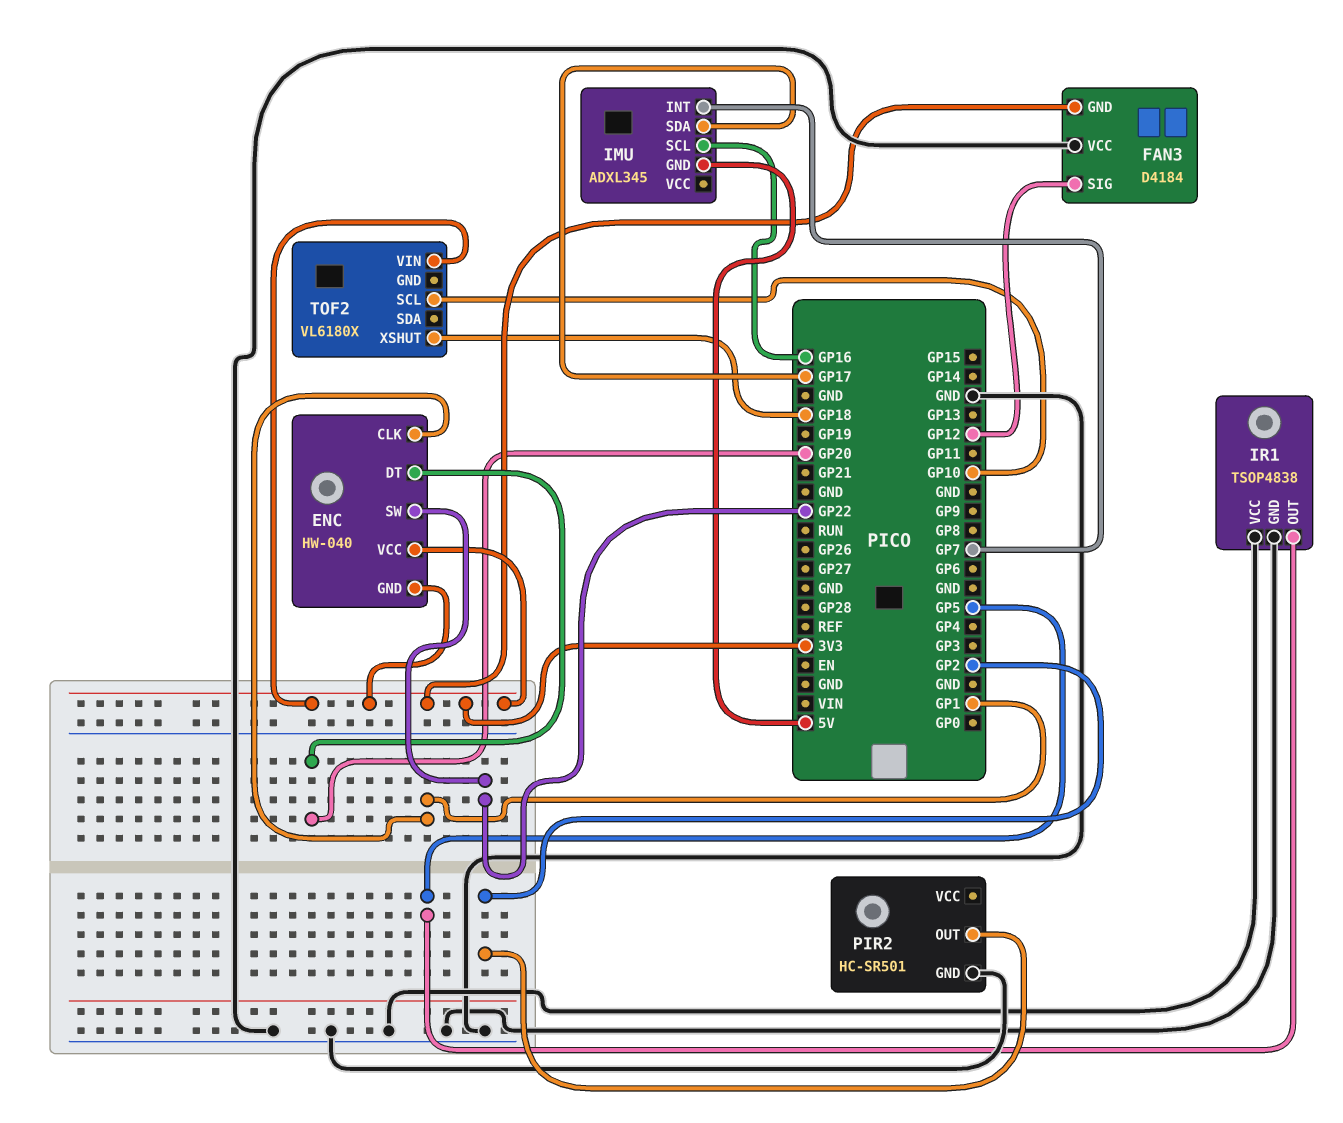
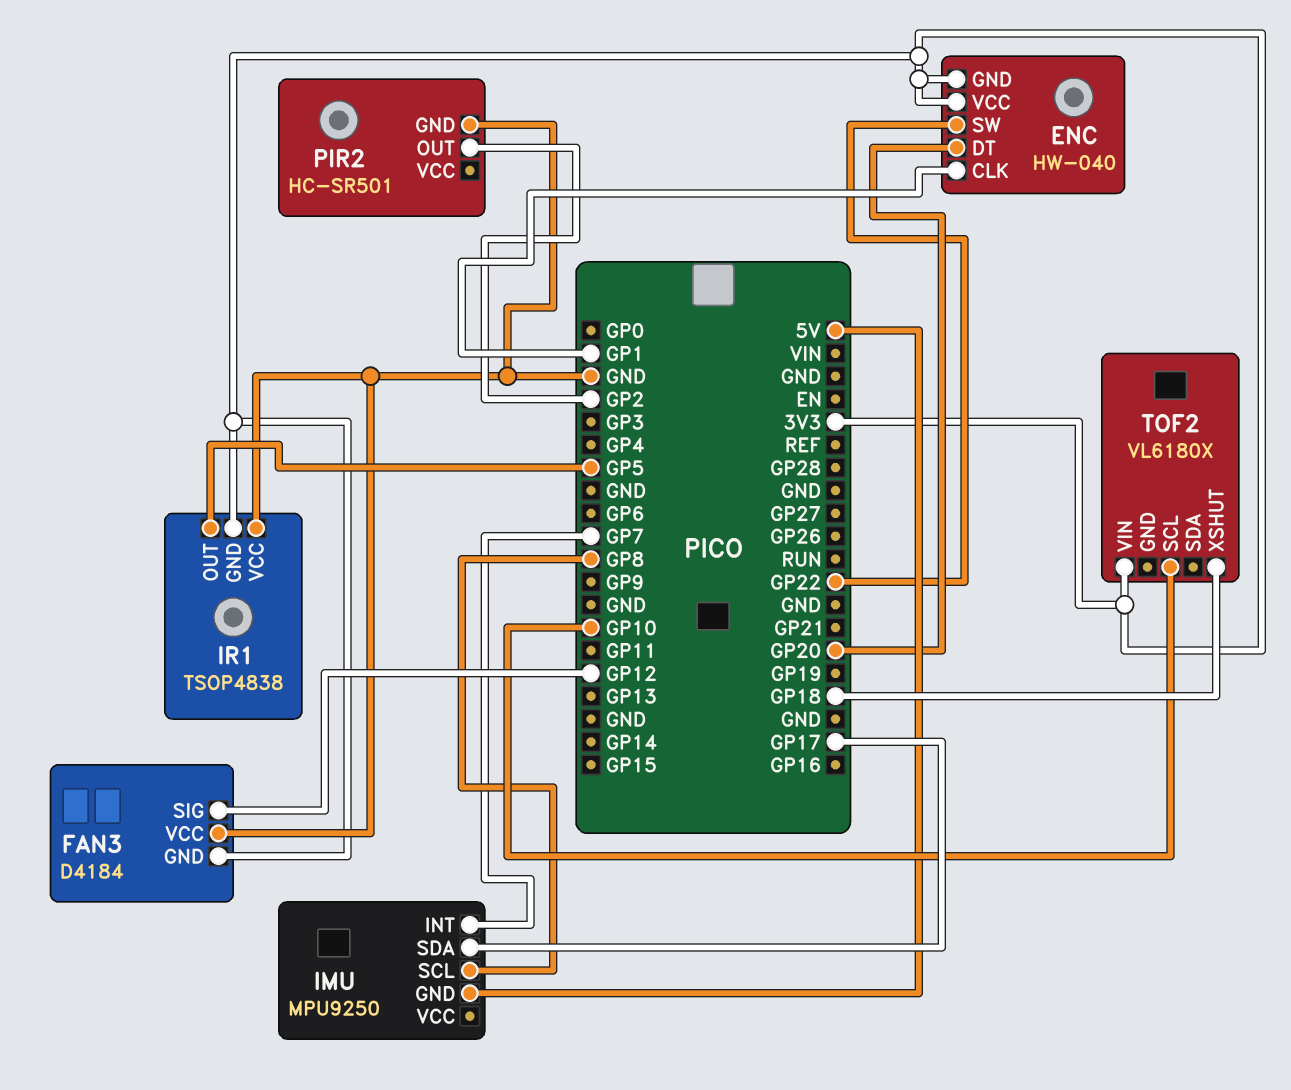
IMU: ADXL345 -> MPU9250
IMU pin SCL: GP16 -> GP8
IR1 pin GND: GND -> 3V3

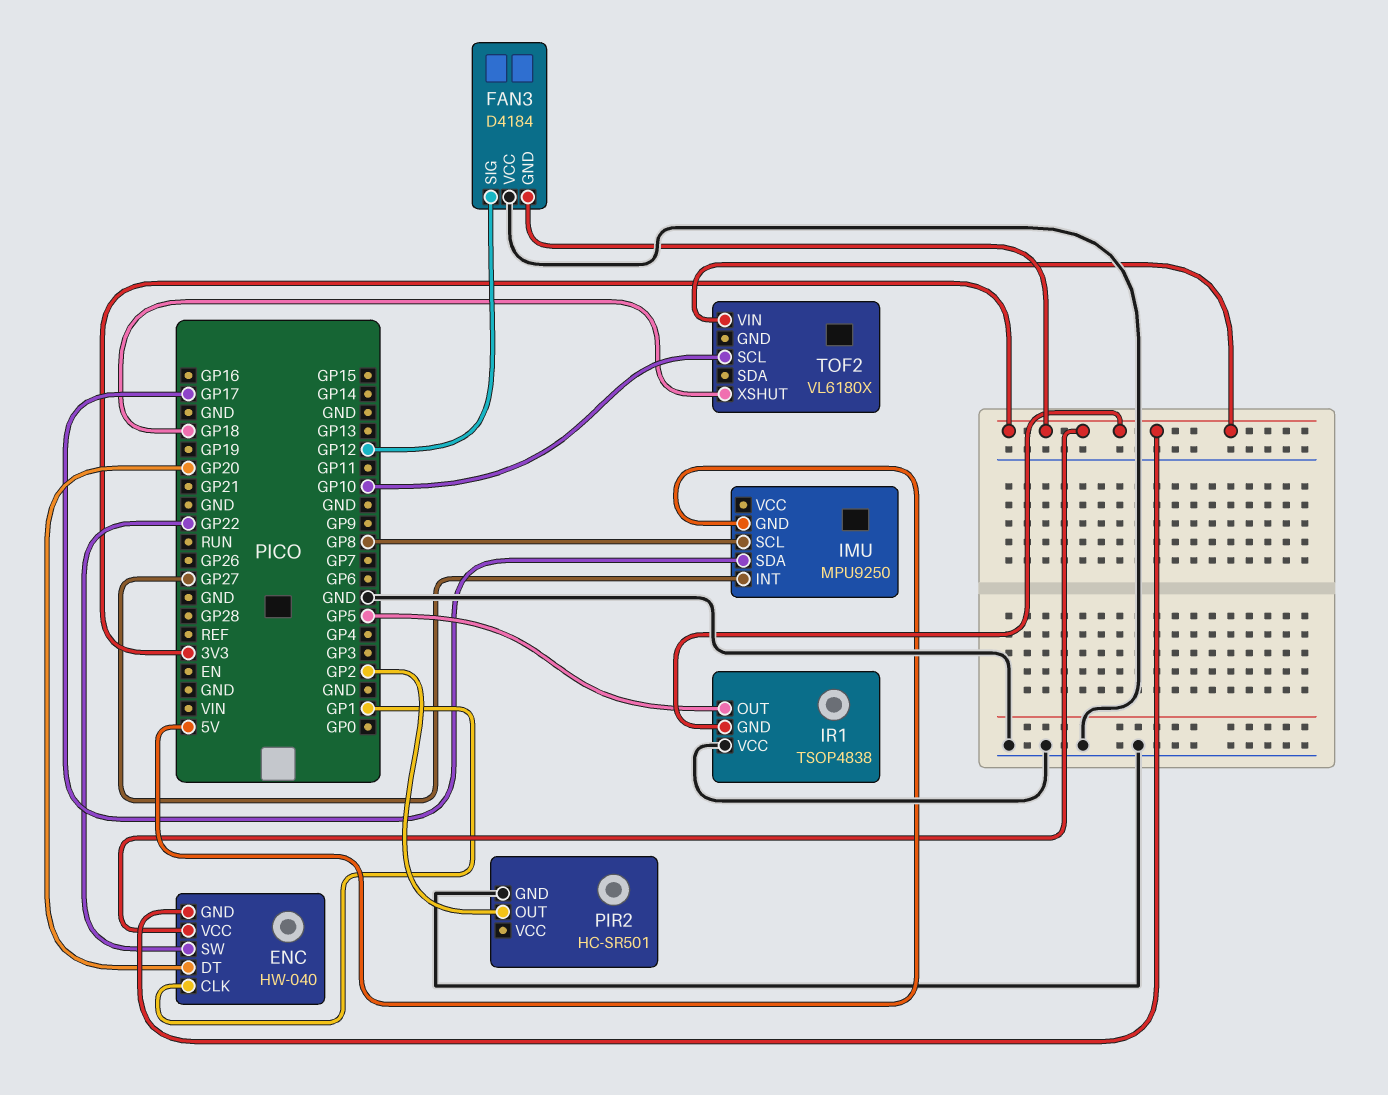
IMU pin INT: GP7 -> GP27

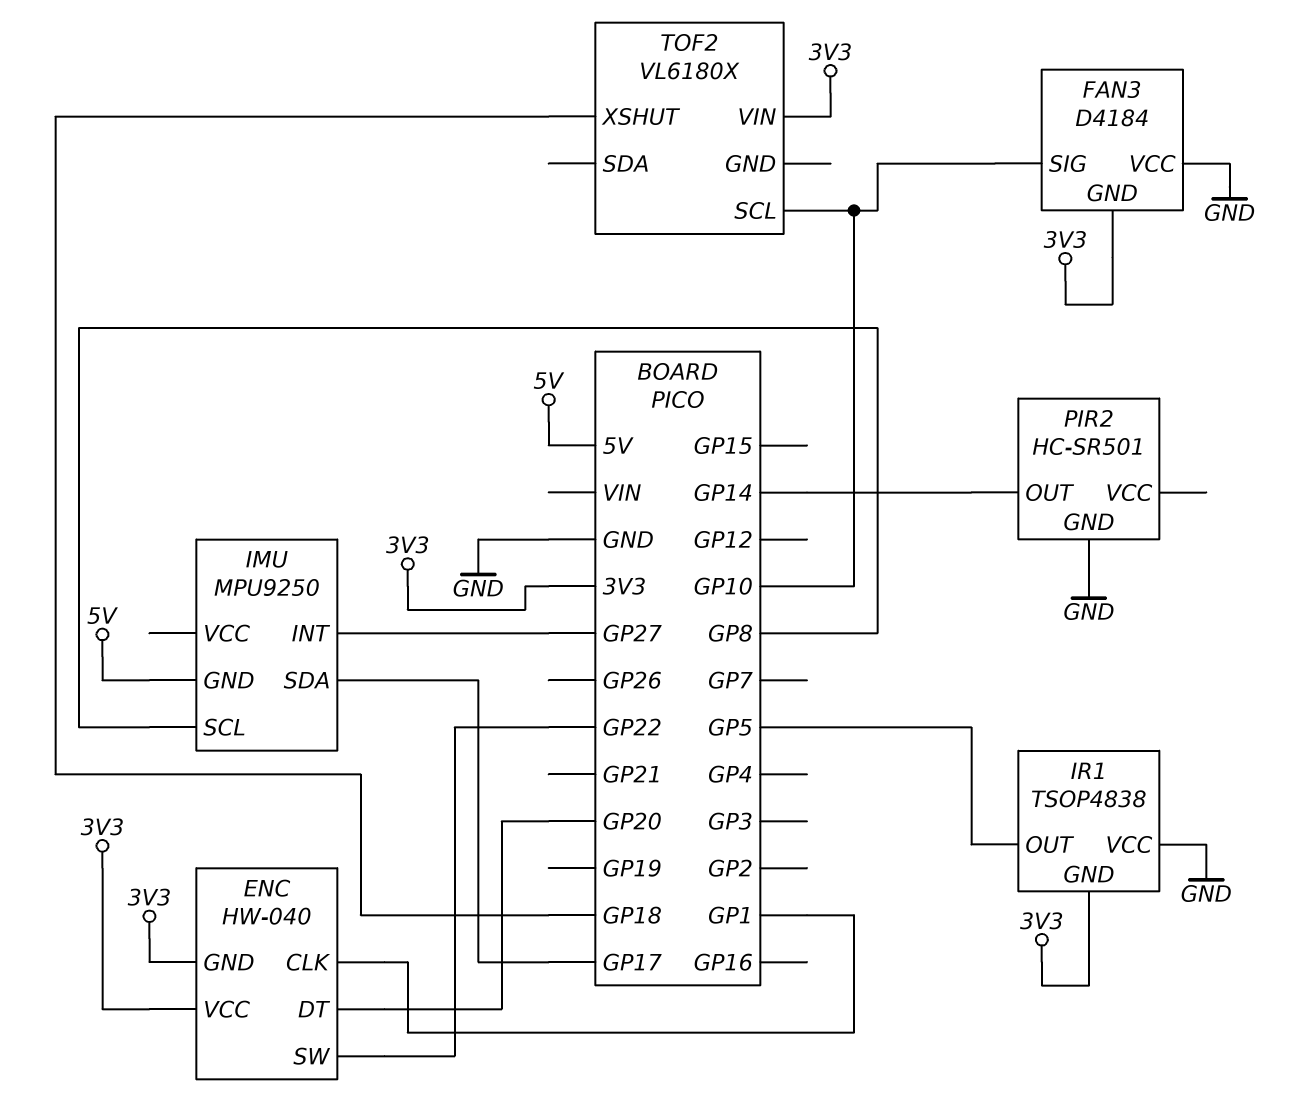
FAN3 pin SIG: GP12 -> GP10
PIR2 pin OUT: GP2 -> GP14

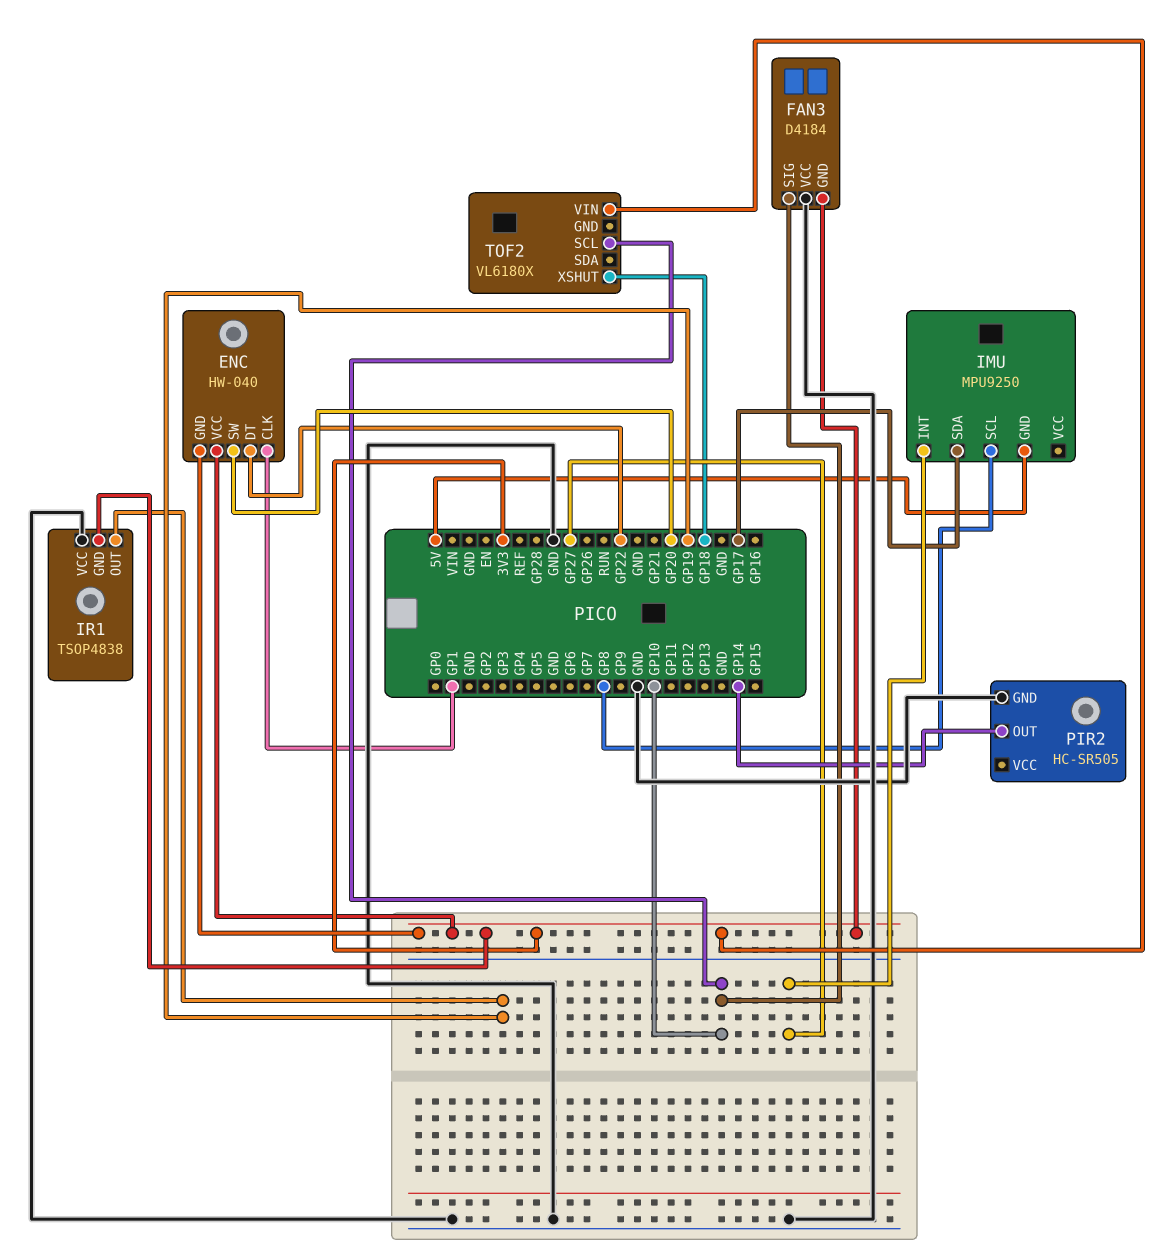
ENC pin DT: GP20 -> GP22
ENC pin SW: GP22 -> GP20
IR1 pin OUT: GP5 -> GP19
PIR2: HC-SR501 -> HC-SR505

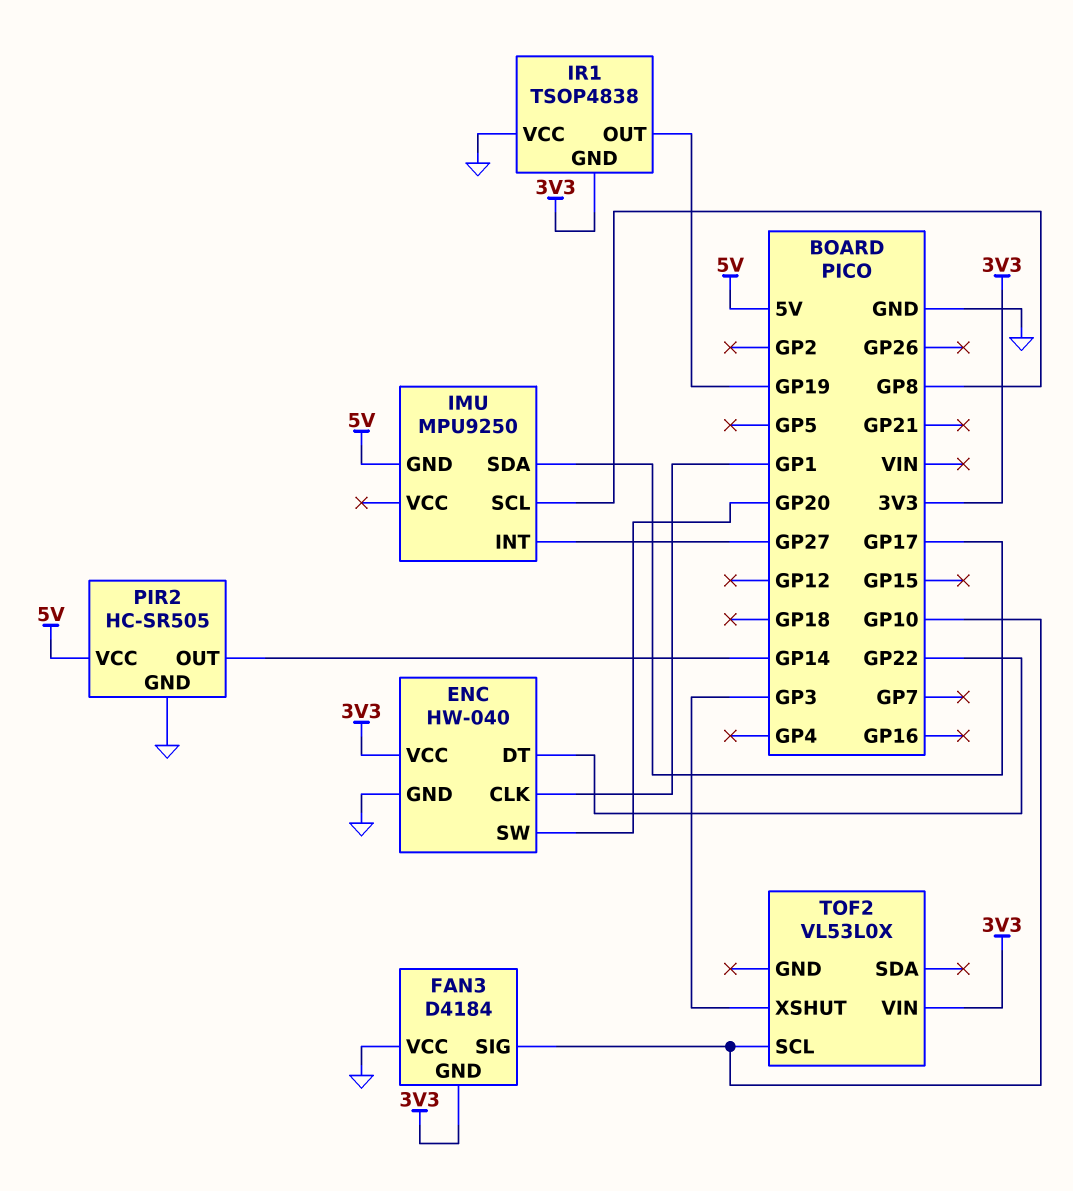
ENC pin GND: 3V3 -> GND
PIR2 pin VCC: none -> 5V
TOF2: VL6180X -> VL53L0X
TOF2 pin XSHUT: GP18 -> GP3

